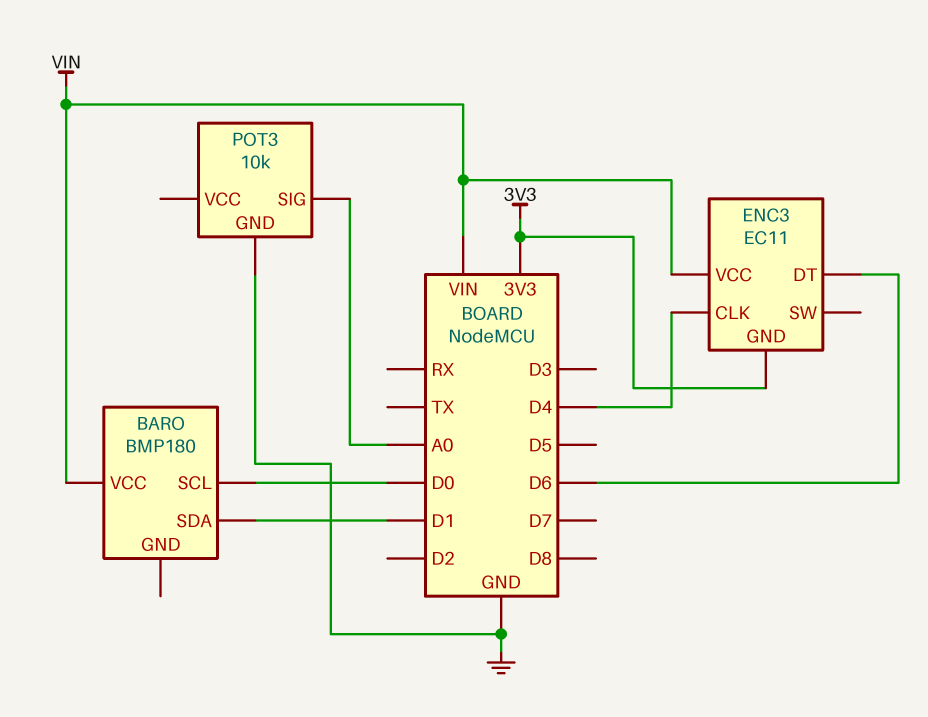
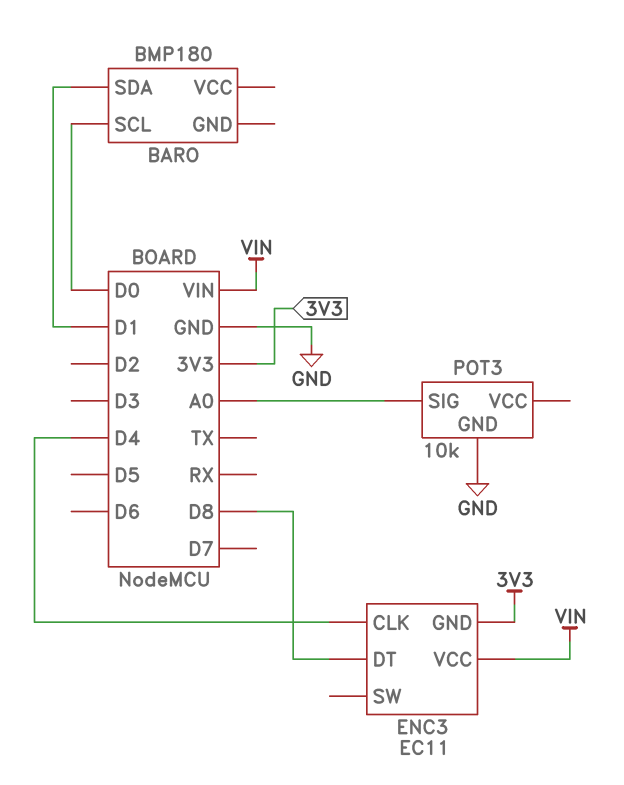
BARO pin VCC: VIN -> none
ENC3 pin DT: D6 -> D8

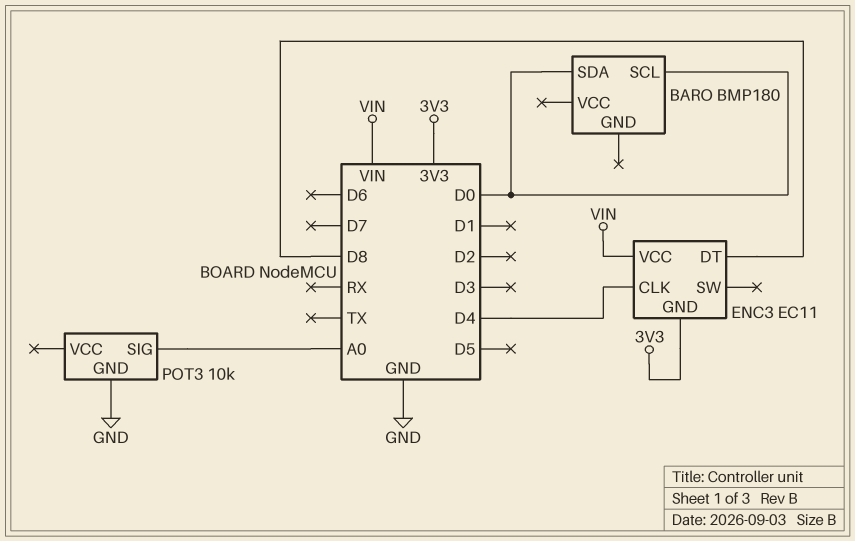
BARO pin SDA: D1 -> D0

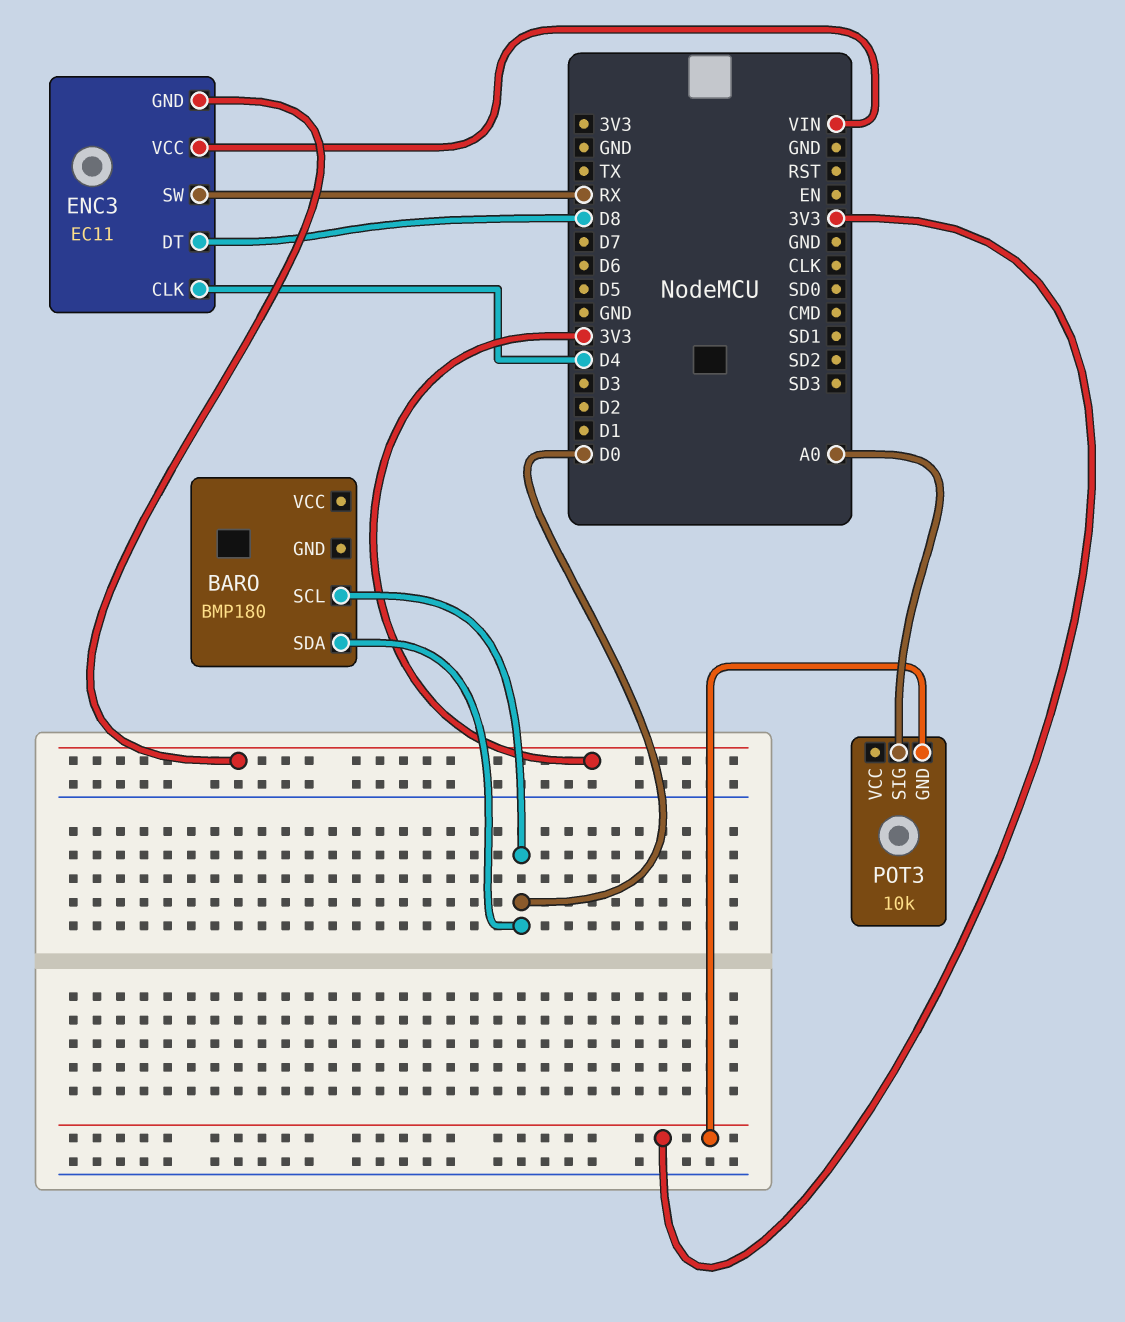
ENC3 pin SW: none -> RX
POT3 pin GND: GND -> 3V3

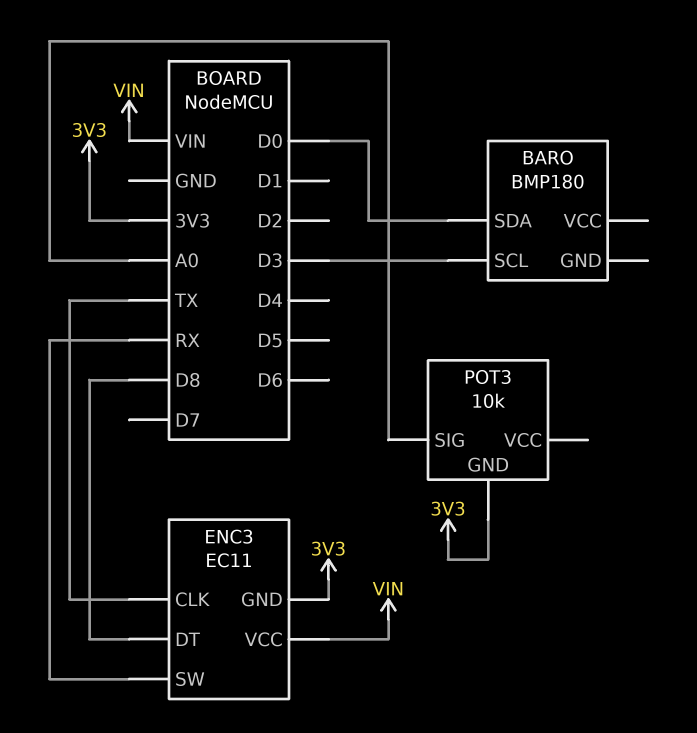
BARO pin SCL: D0 -> D3
ENC3 pin CLK: D4 -> TX

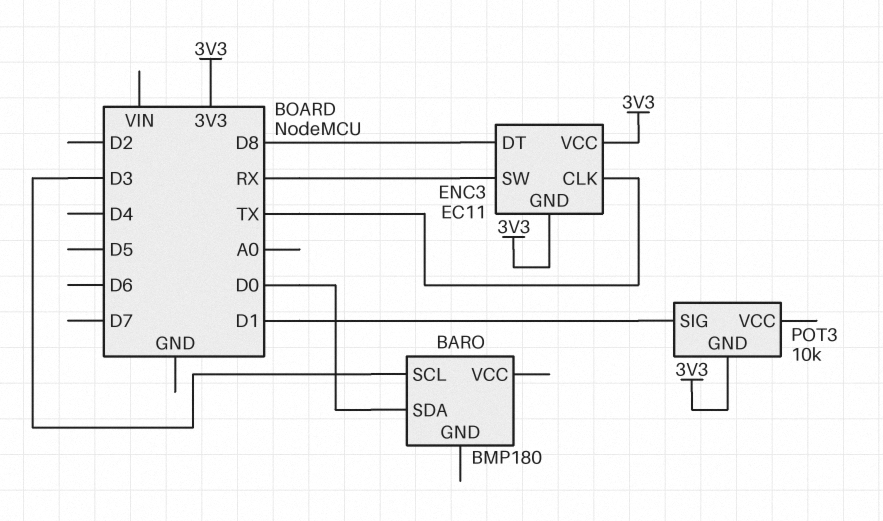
ENC3 pin VCC: VIN -> 3V3
POT3 pin SIG: A0 -> D1

